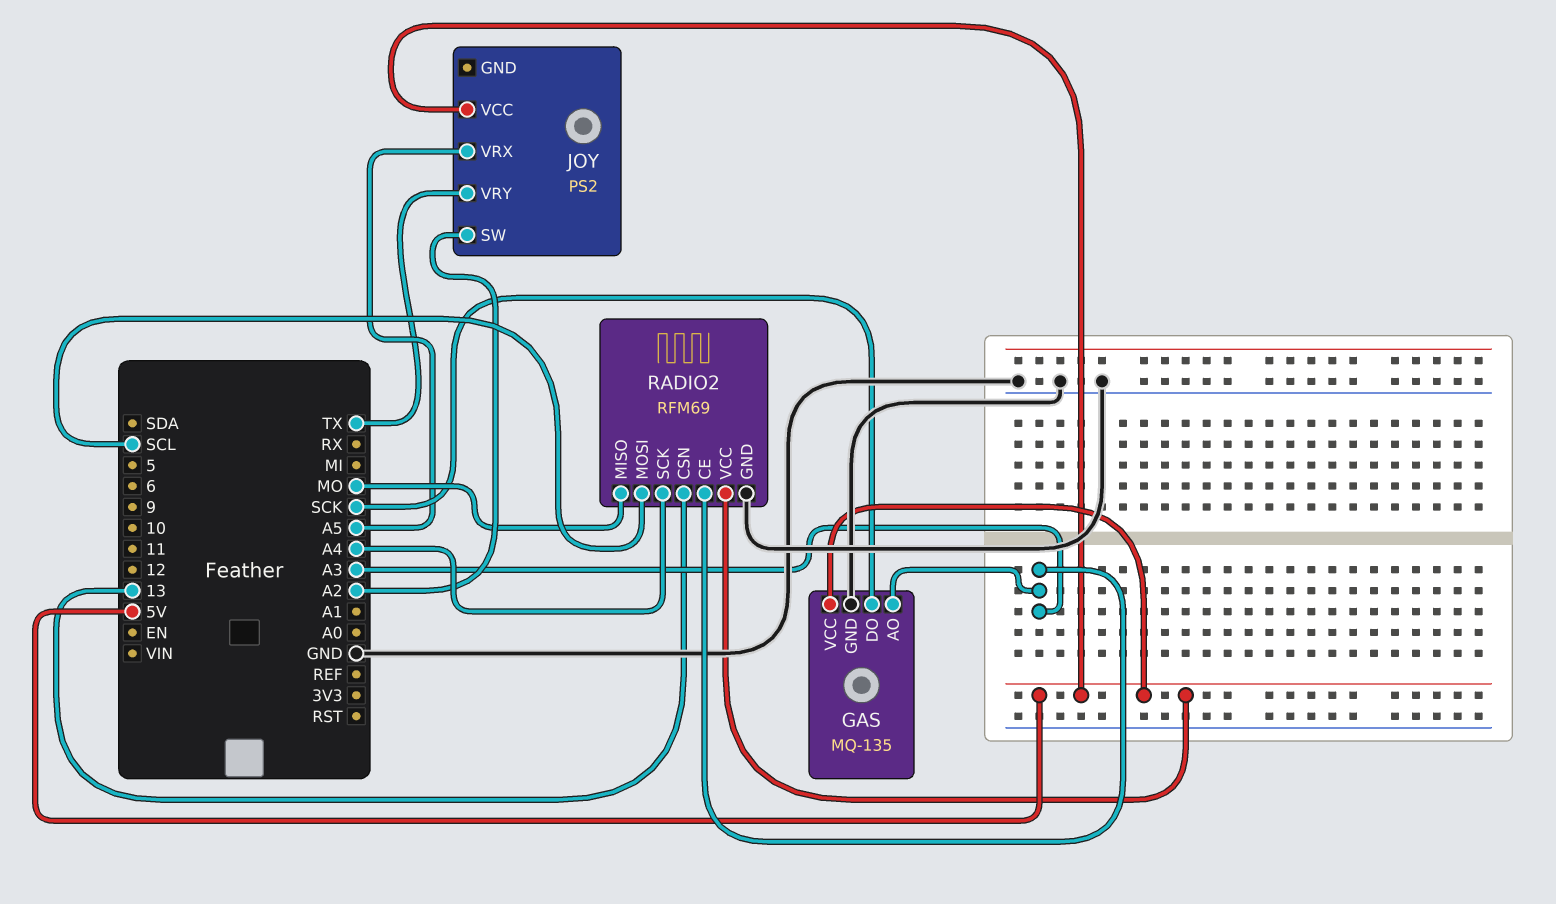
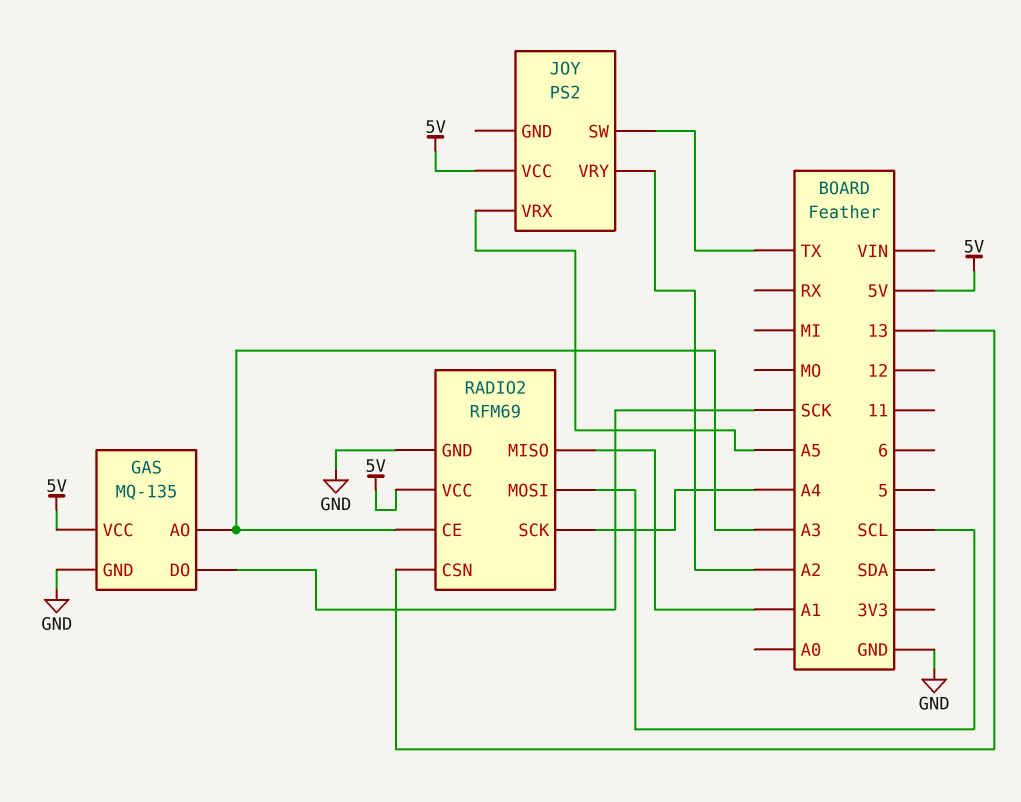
JOY pin SW: A2 -> TX
JOY pin VRY: TX -> A2
RADIO2 pin MISO: MO -> A1

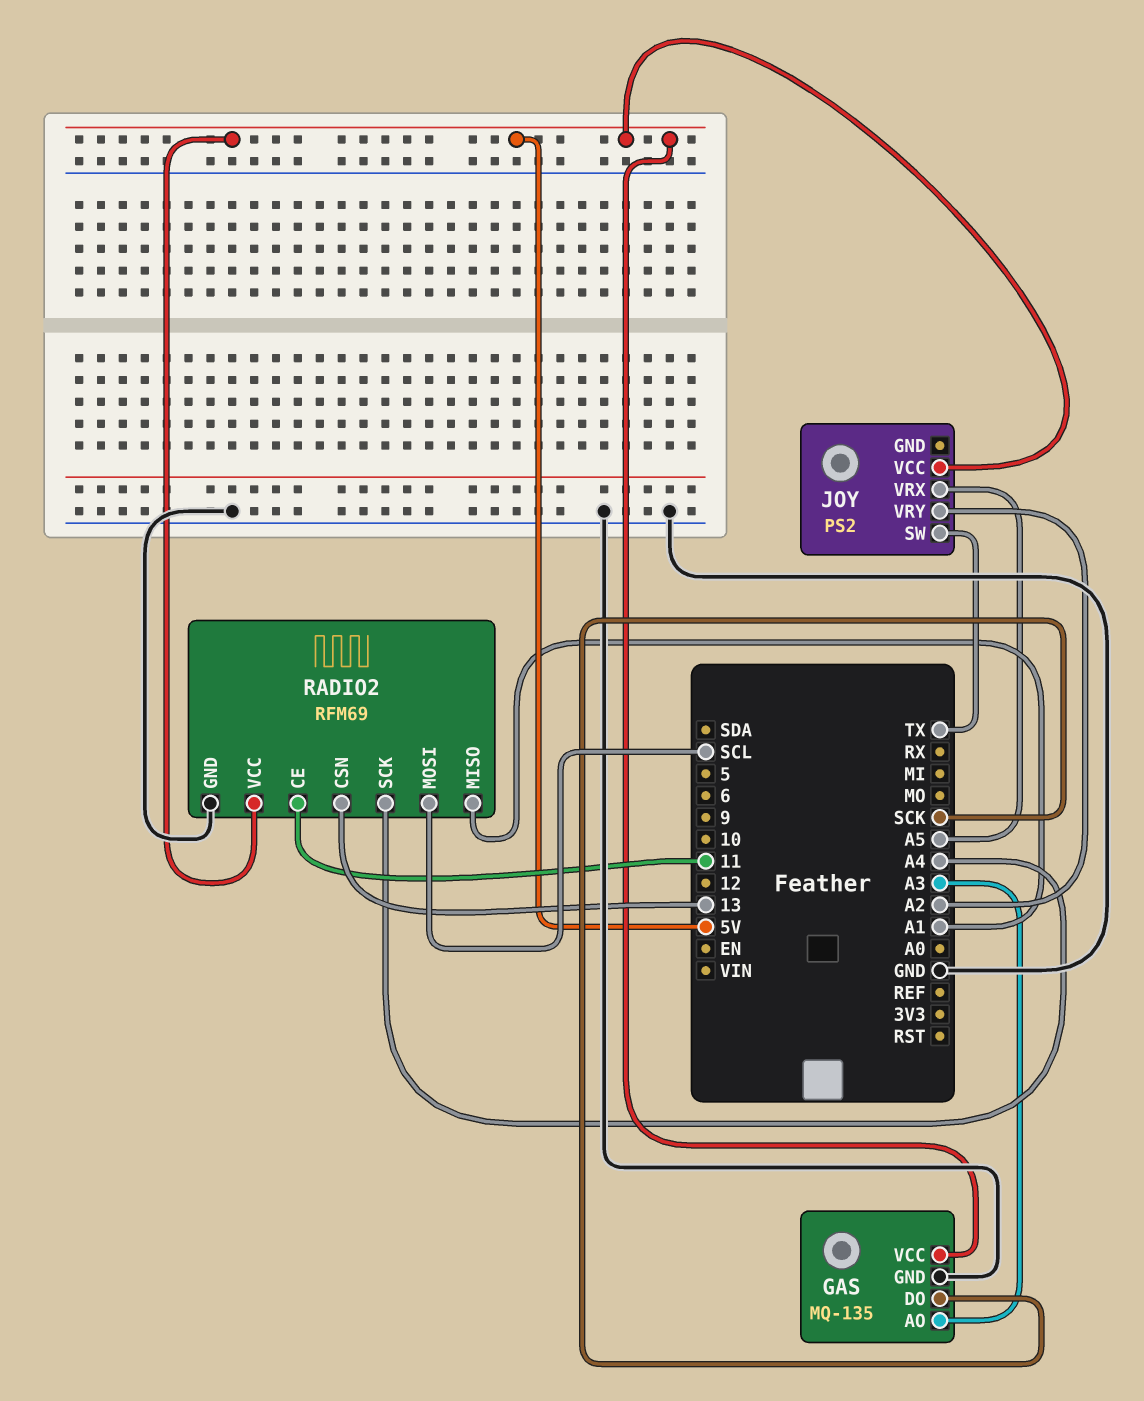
RADIO2 pin CE: A3 -> 11

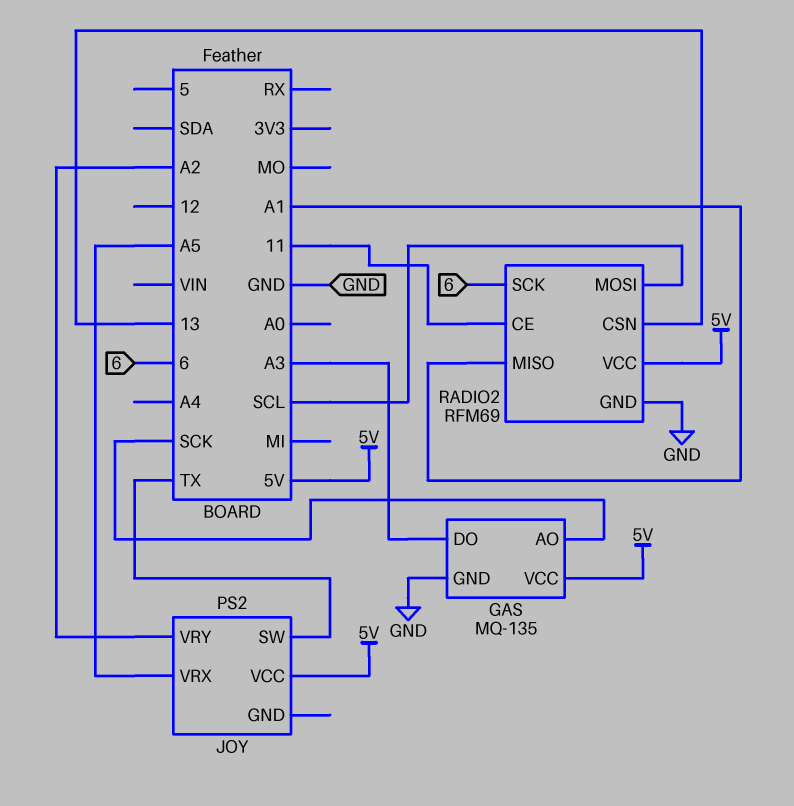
GAS pin AO: A3 -> SCK
GAS pin DO: SCK -> A3
RADIO2 pin SCK: A4 -> 6

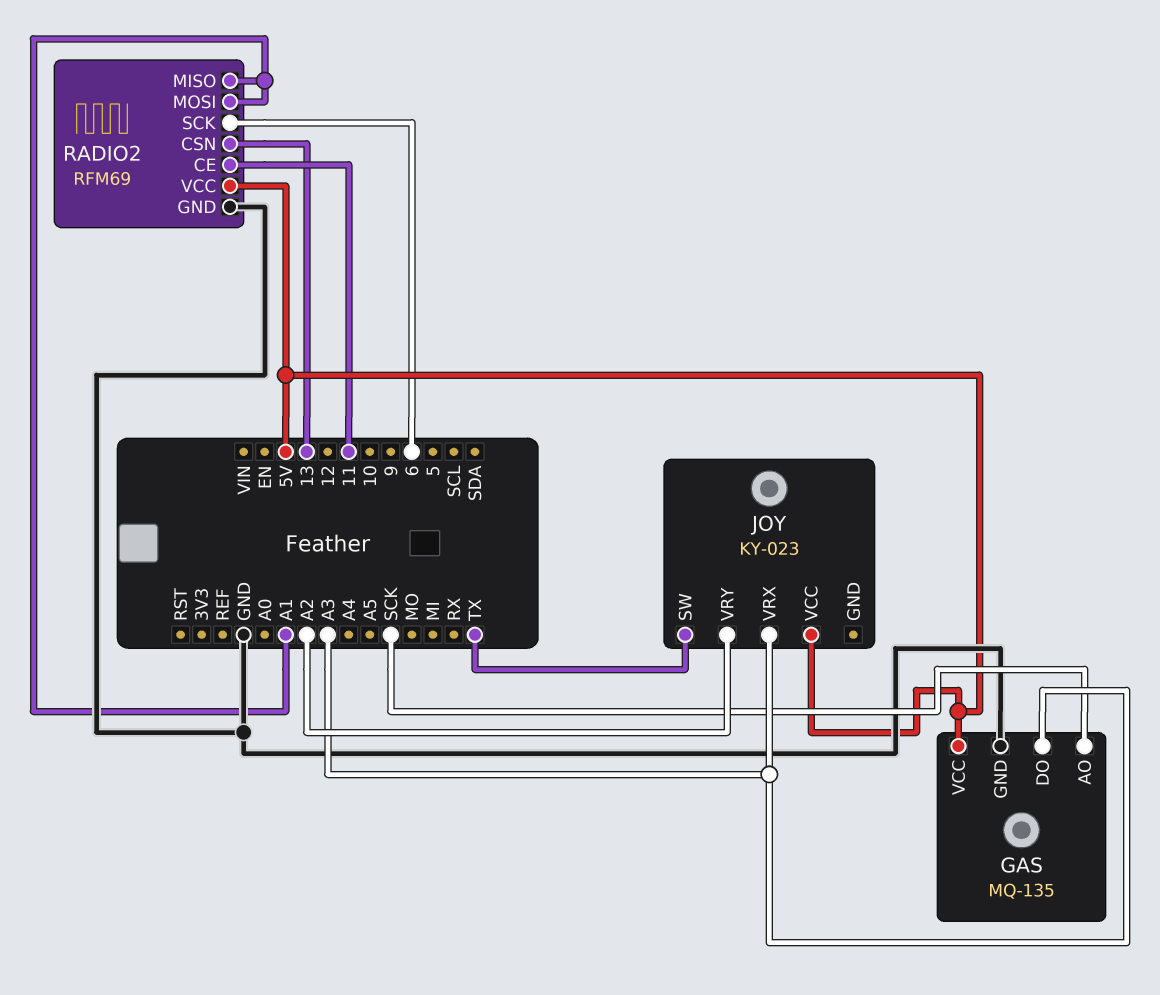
JOY: PS2 -> KY-023
JOY pin VRX: A5 -> A3
RADIO2 pin MOSI: SCL -> A1

